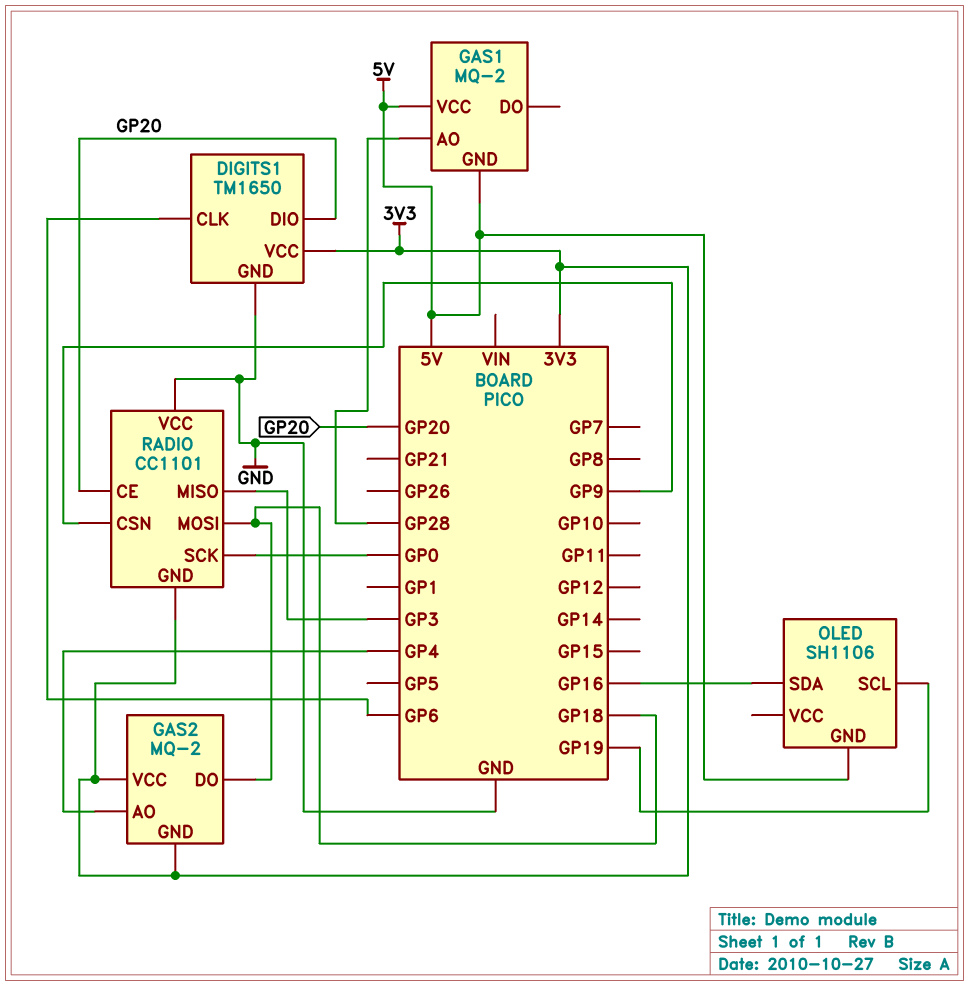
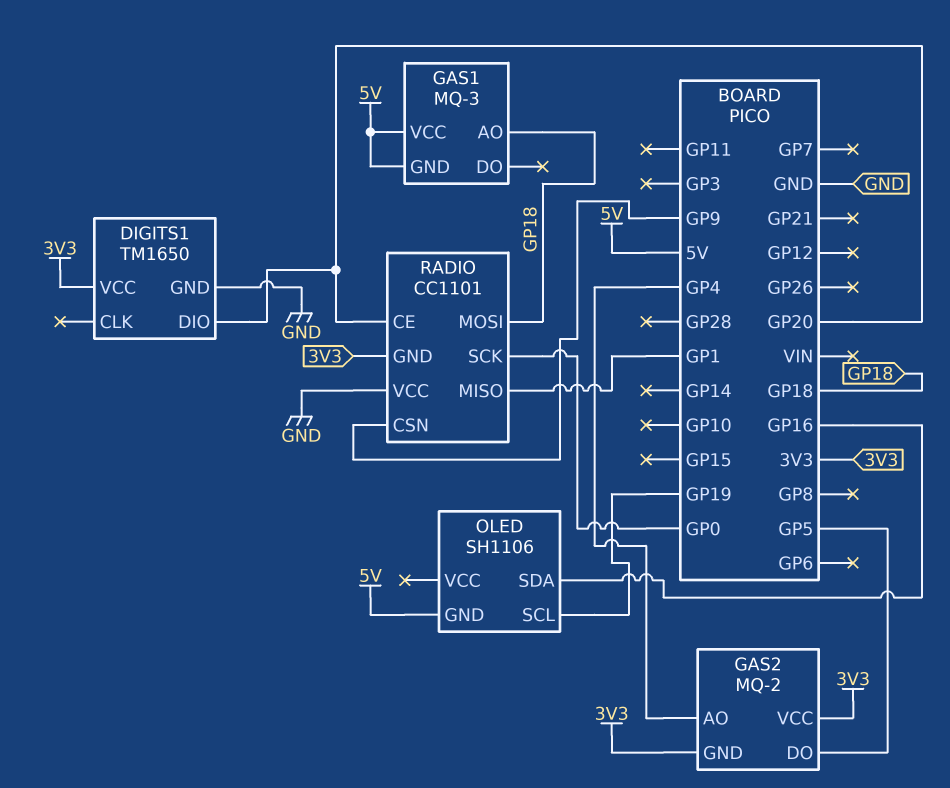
DIGITS1 pin CLK: GP6 -> none
GAS1: MQ-2 -> MQ-3
GAS1 pin AO: GP28 -> GP18
GAS2 pin DO: GP18 -> GP5
RADIO pin MISO: GP3 -> GP1

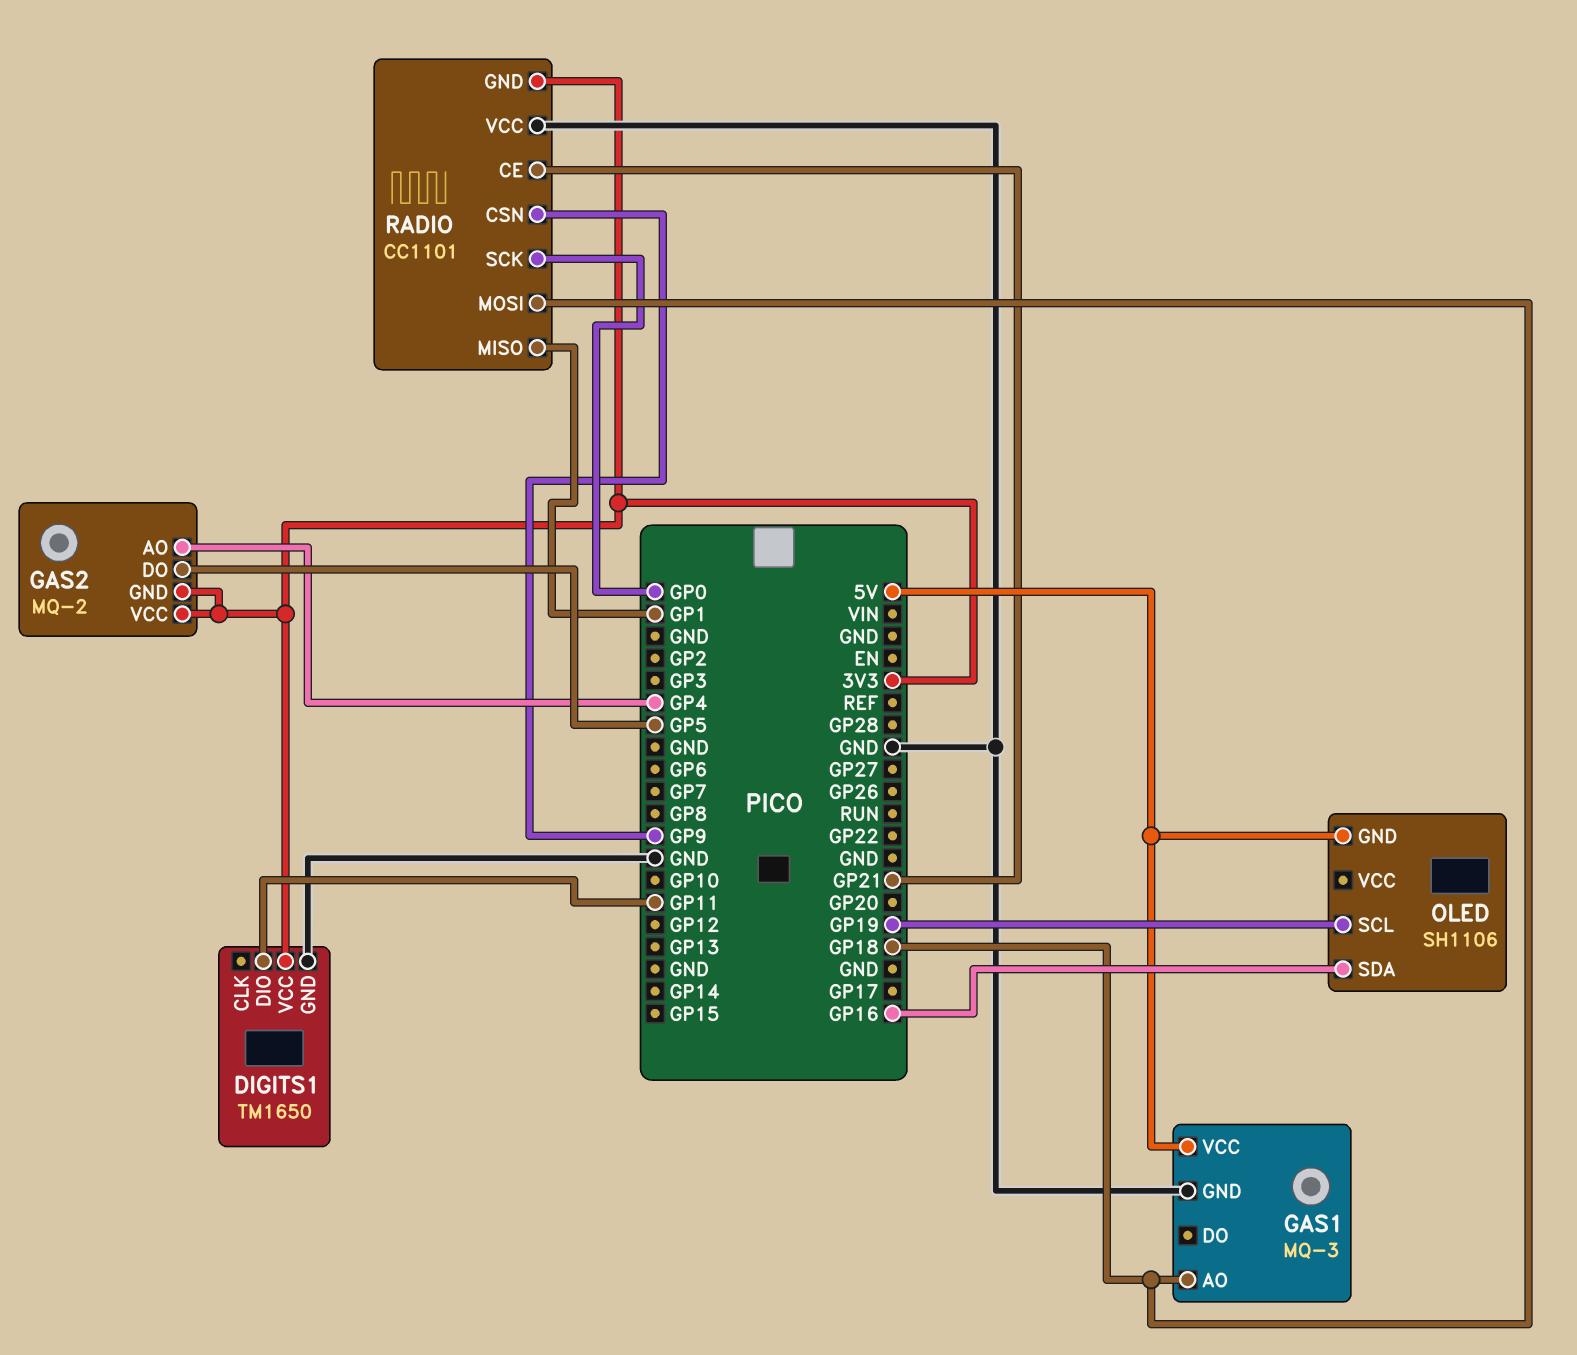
DIGITS1 pin DIO: GP20 -> GP11
GAS1 pin GND: 5V -> GND
RADIO pin CE: GP20 -> GP21

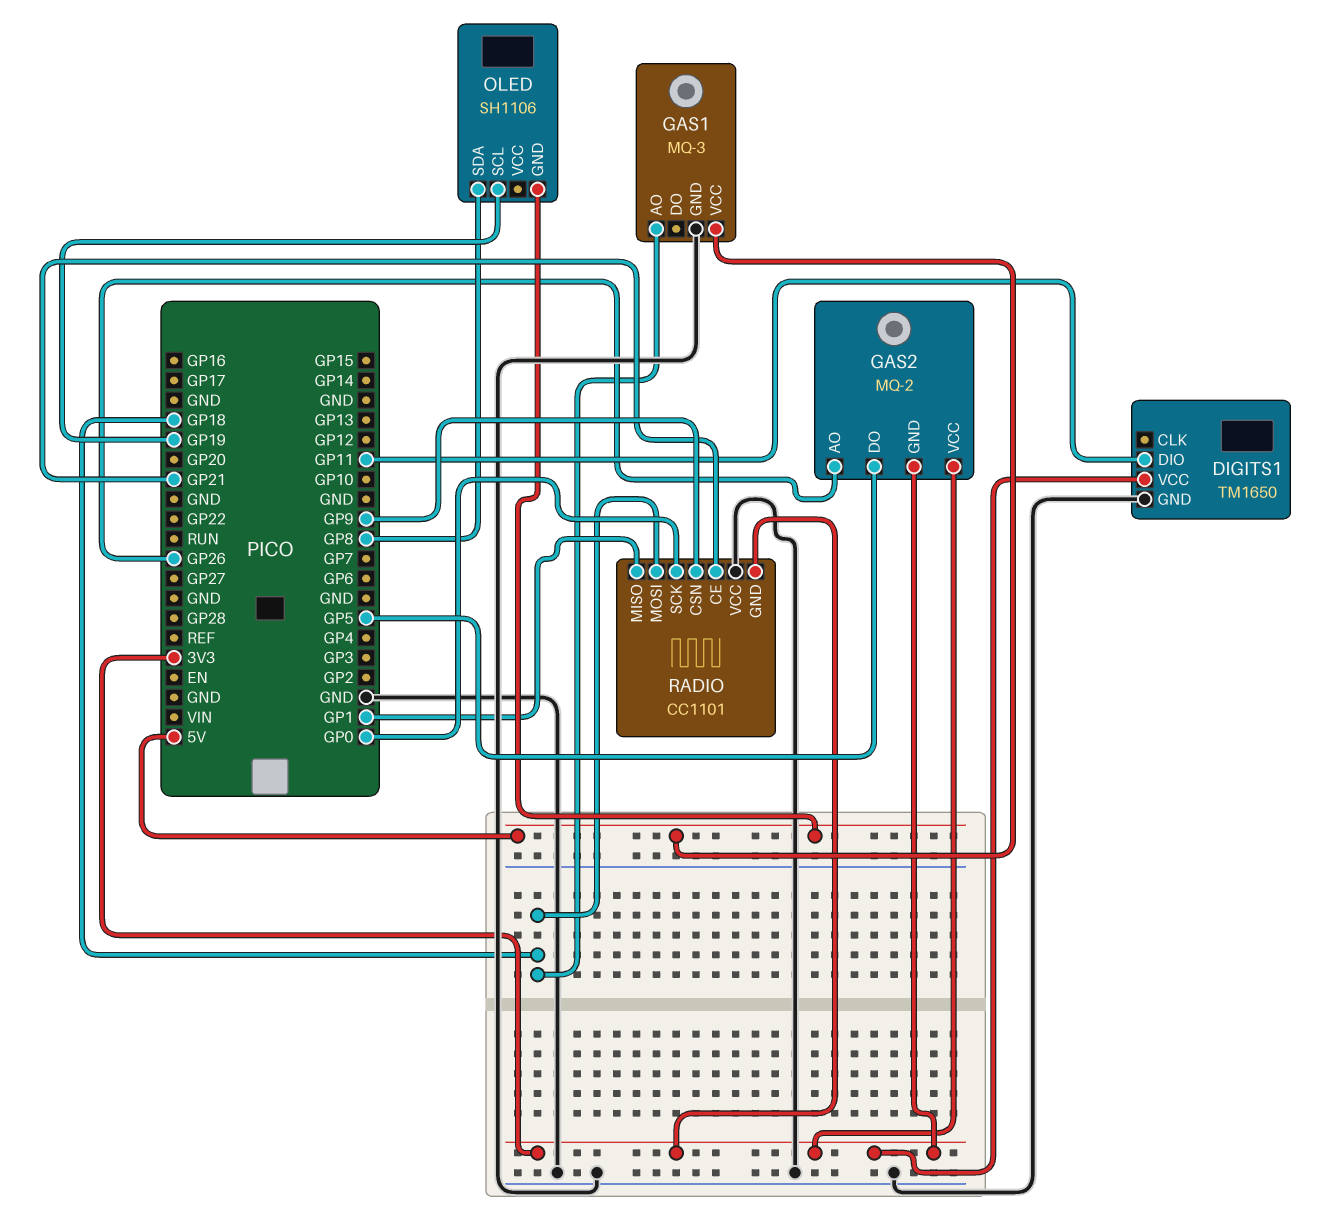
GAS2 pin AO: GP4 -> GP26
OLED pin SDA: GP16 -> GP8

